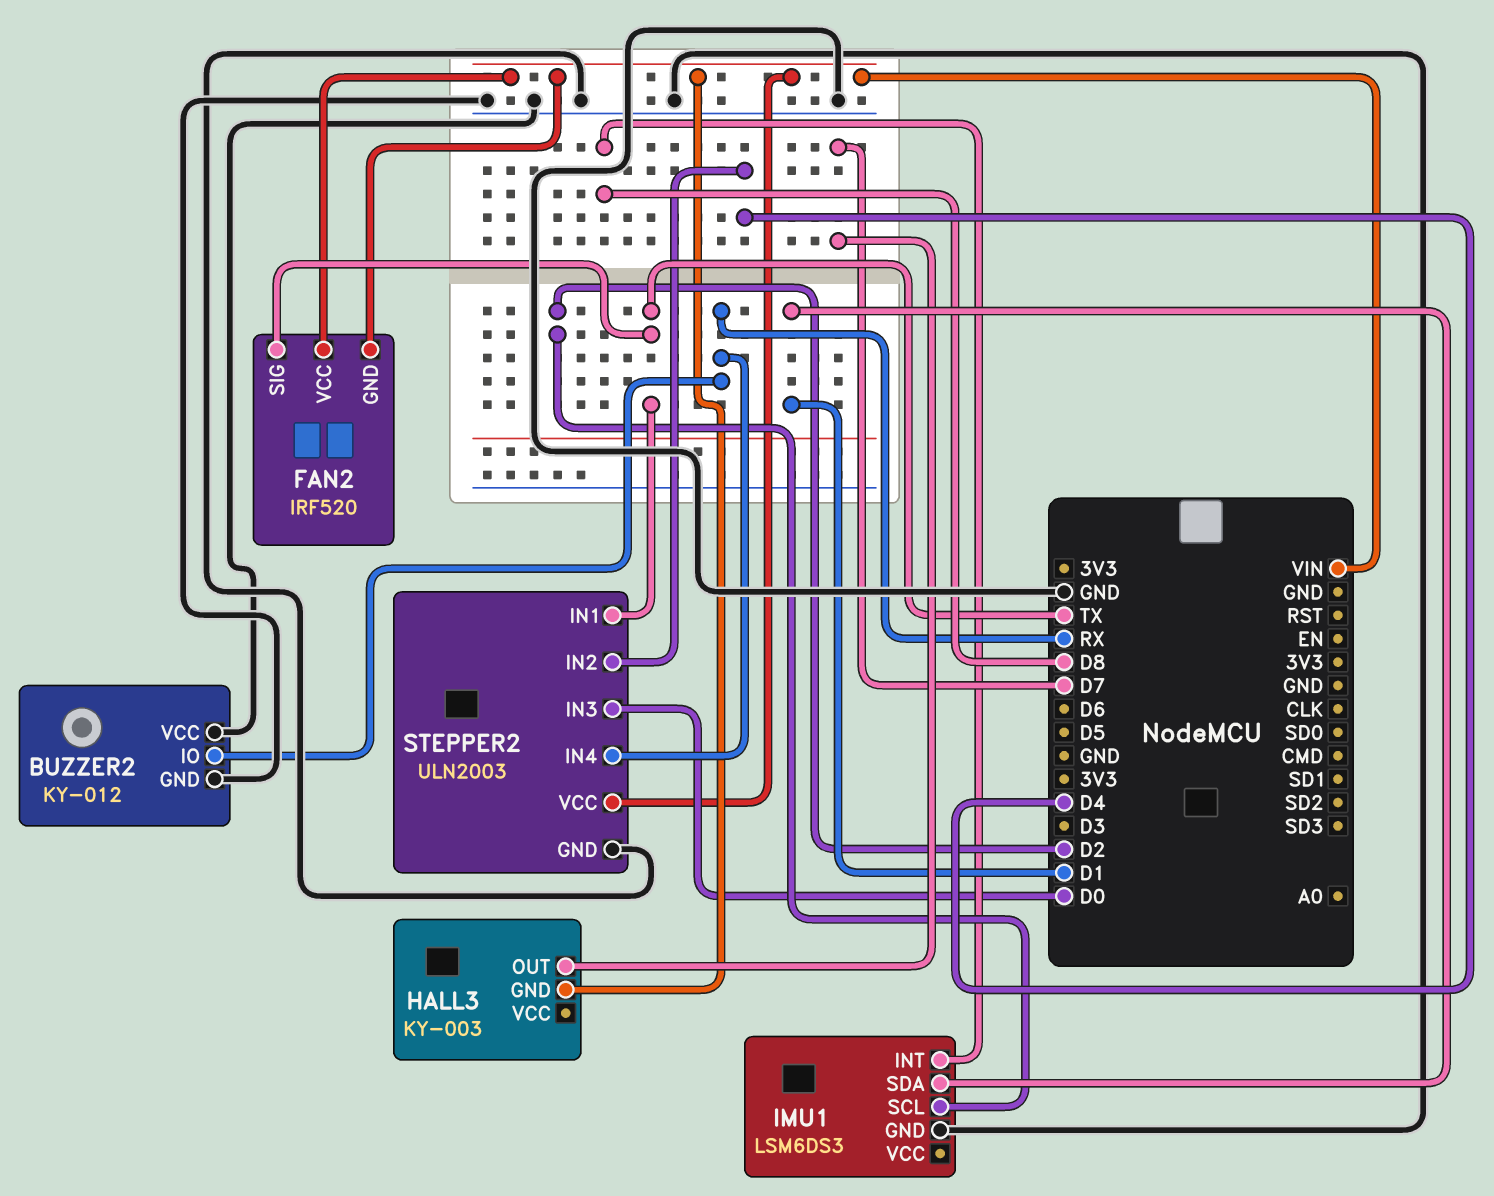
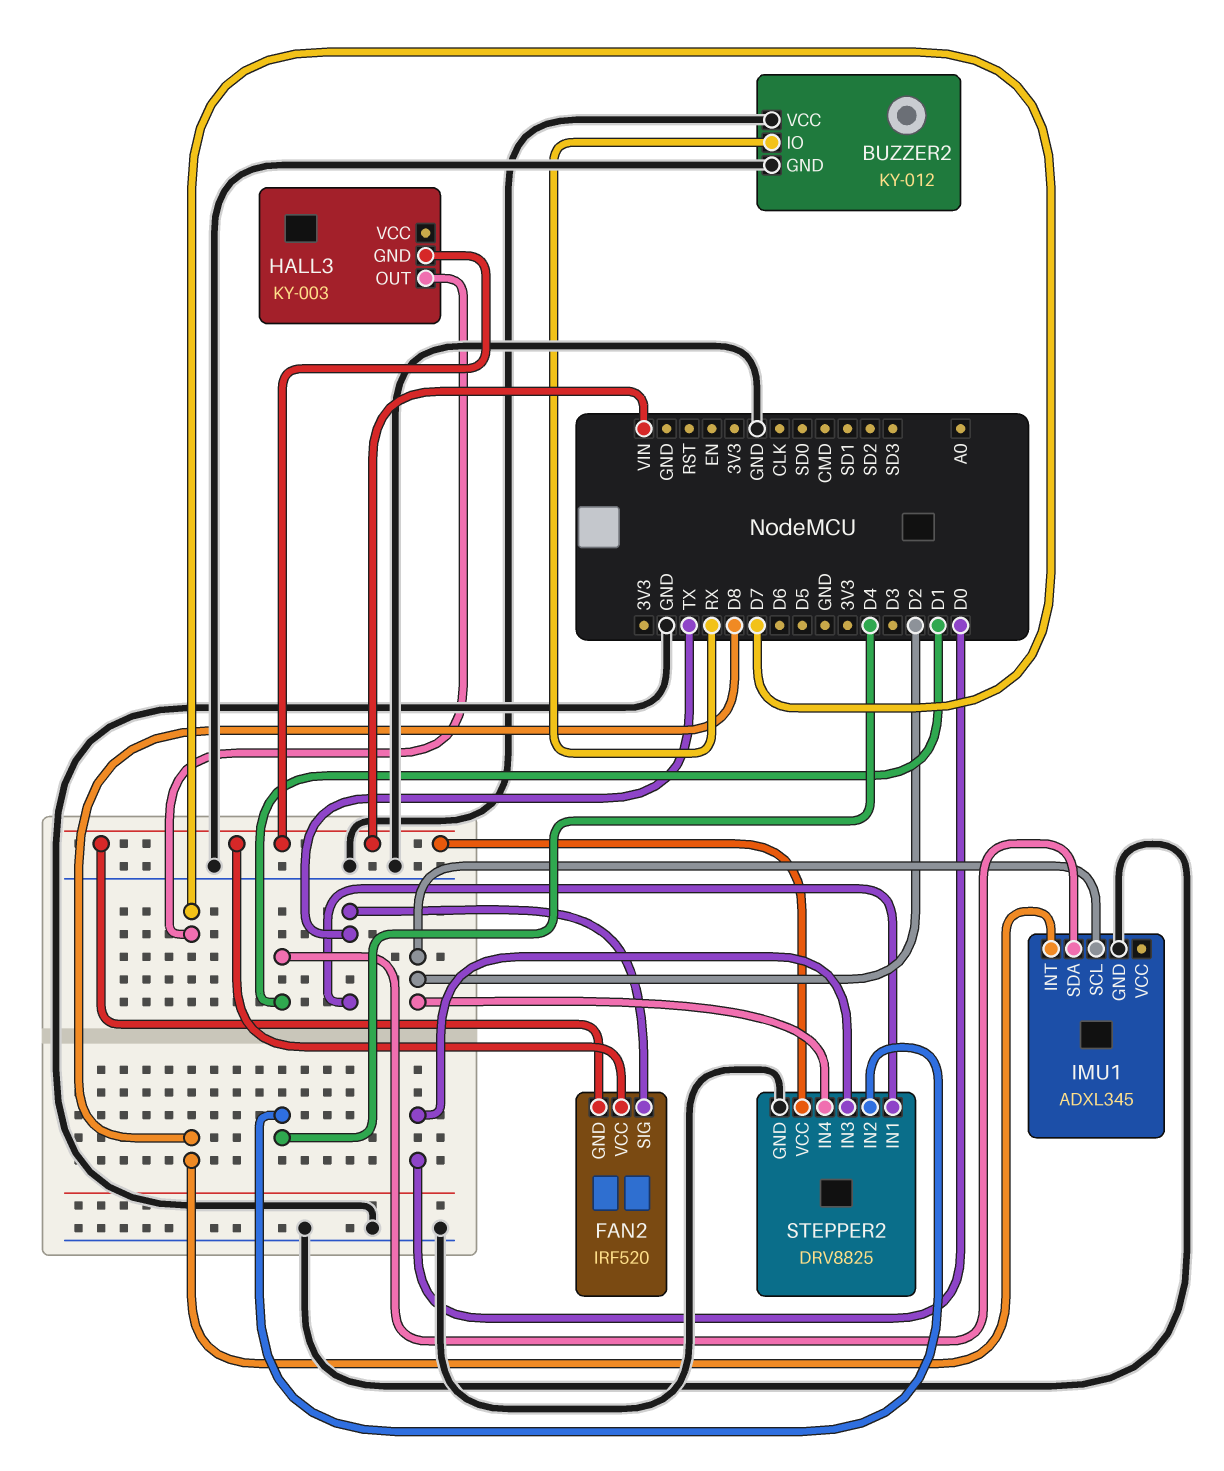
IMU1: LSM6DS3 -> ADXL345
STEPPER2: ULN2003 -> DRV8825
STEPPER2 pin IN4: RX -> D2

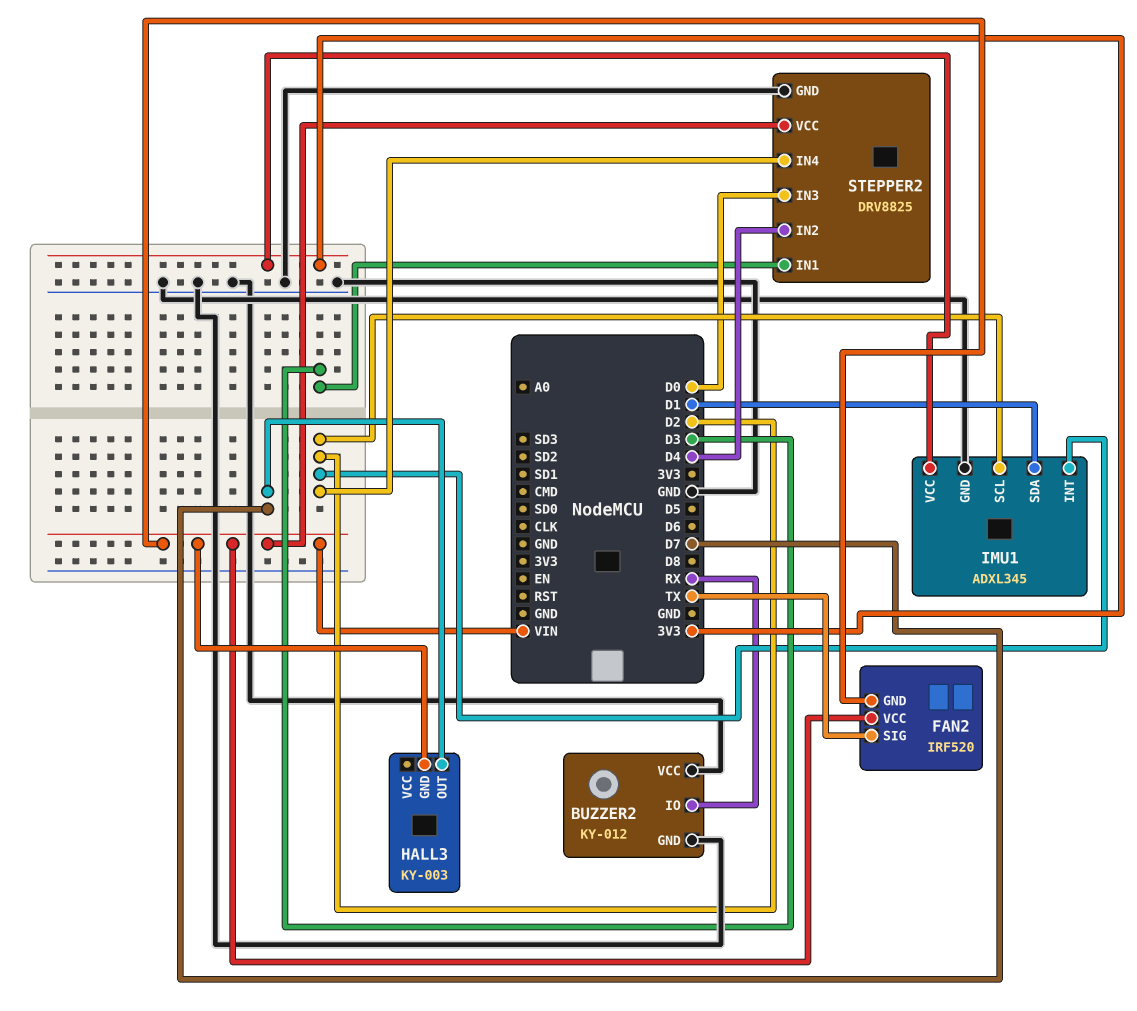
IMU1 pin INT: D8 -> D2
IMU1 pin VCC: none -> 3V3
STEPPER2 pin IN1: TX -> D3

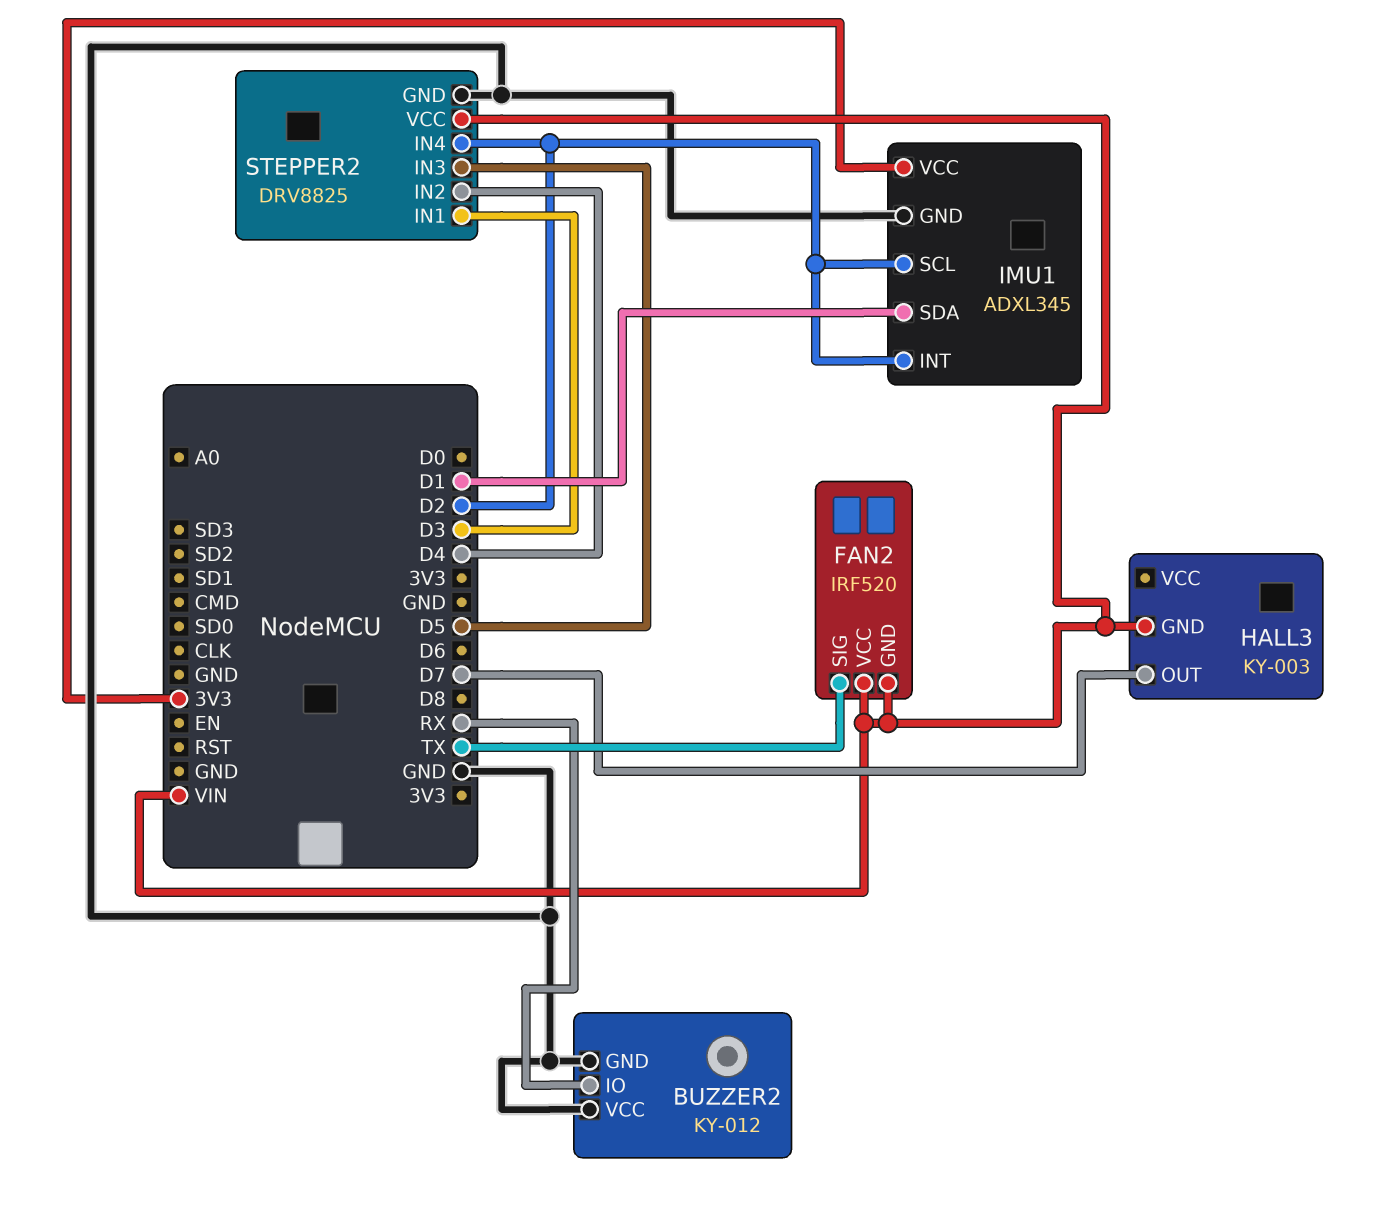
STEPPER2 pin IN3: D0 -> D5

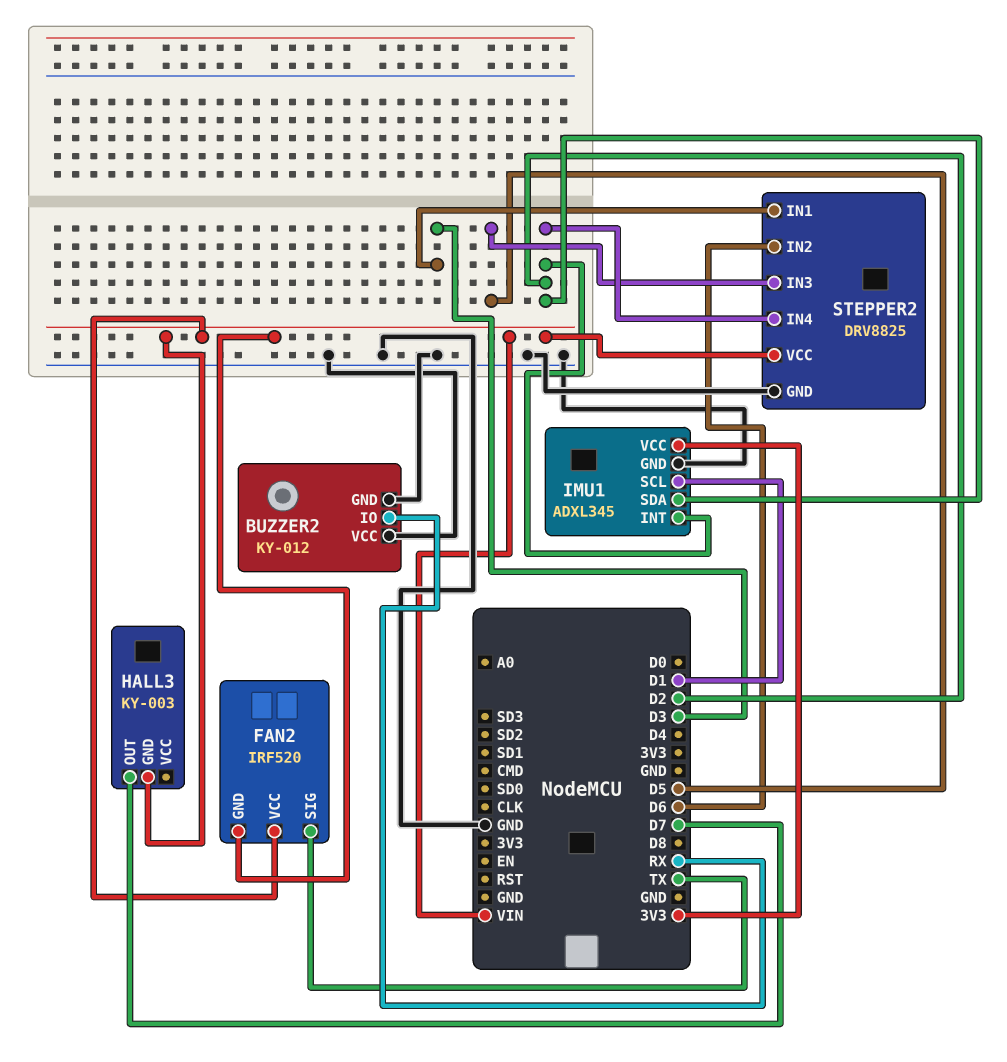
IMU1 pin SCL: D2 -> D1
IMU1 pin SDA: D1 -> D2
STEPPER2 pin IN2: D4 -> D6

